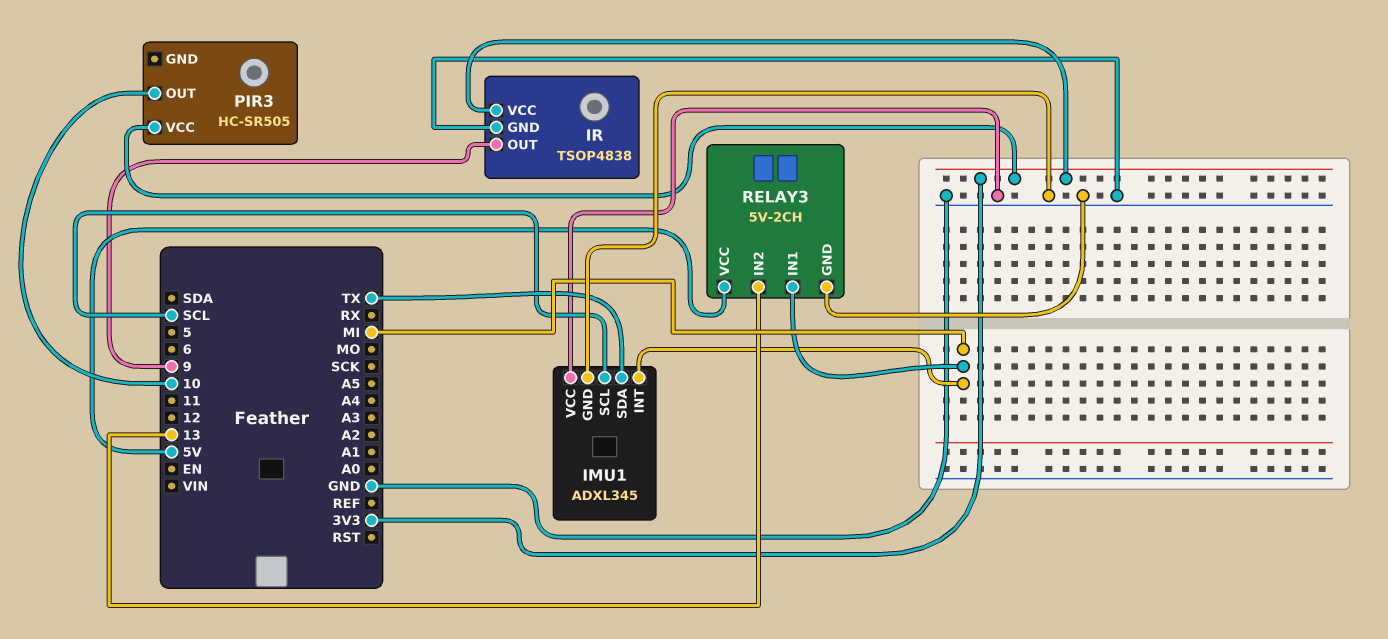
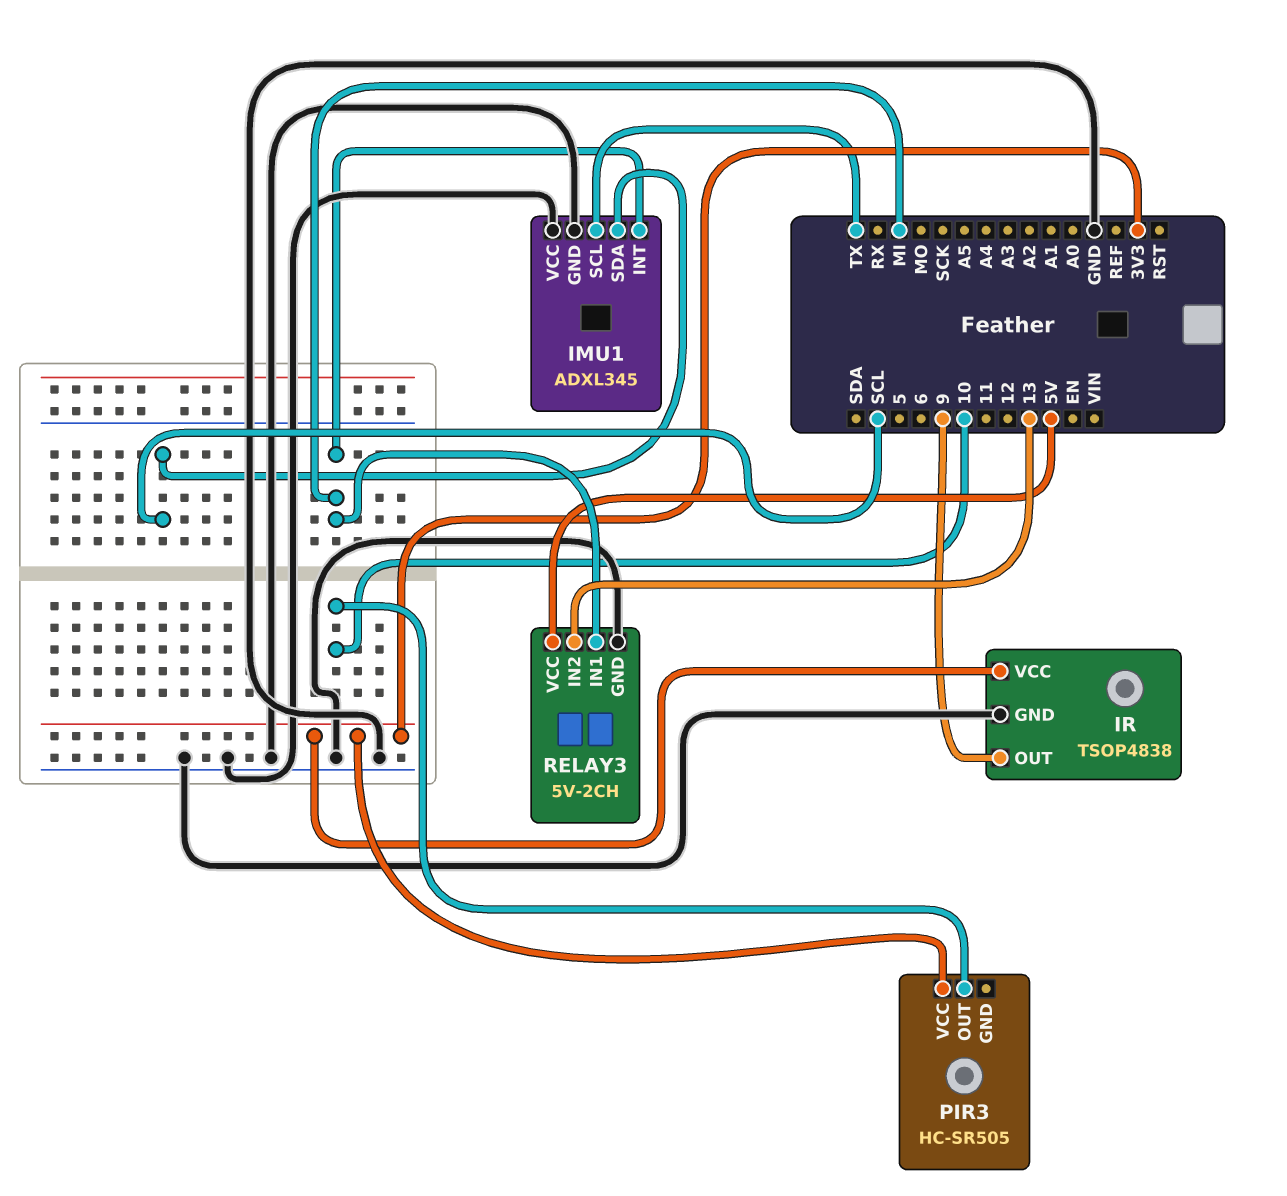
IMU1 pin SCL: SCL -> TX
IMU1 pin SDA: TX -> SCL

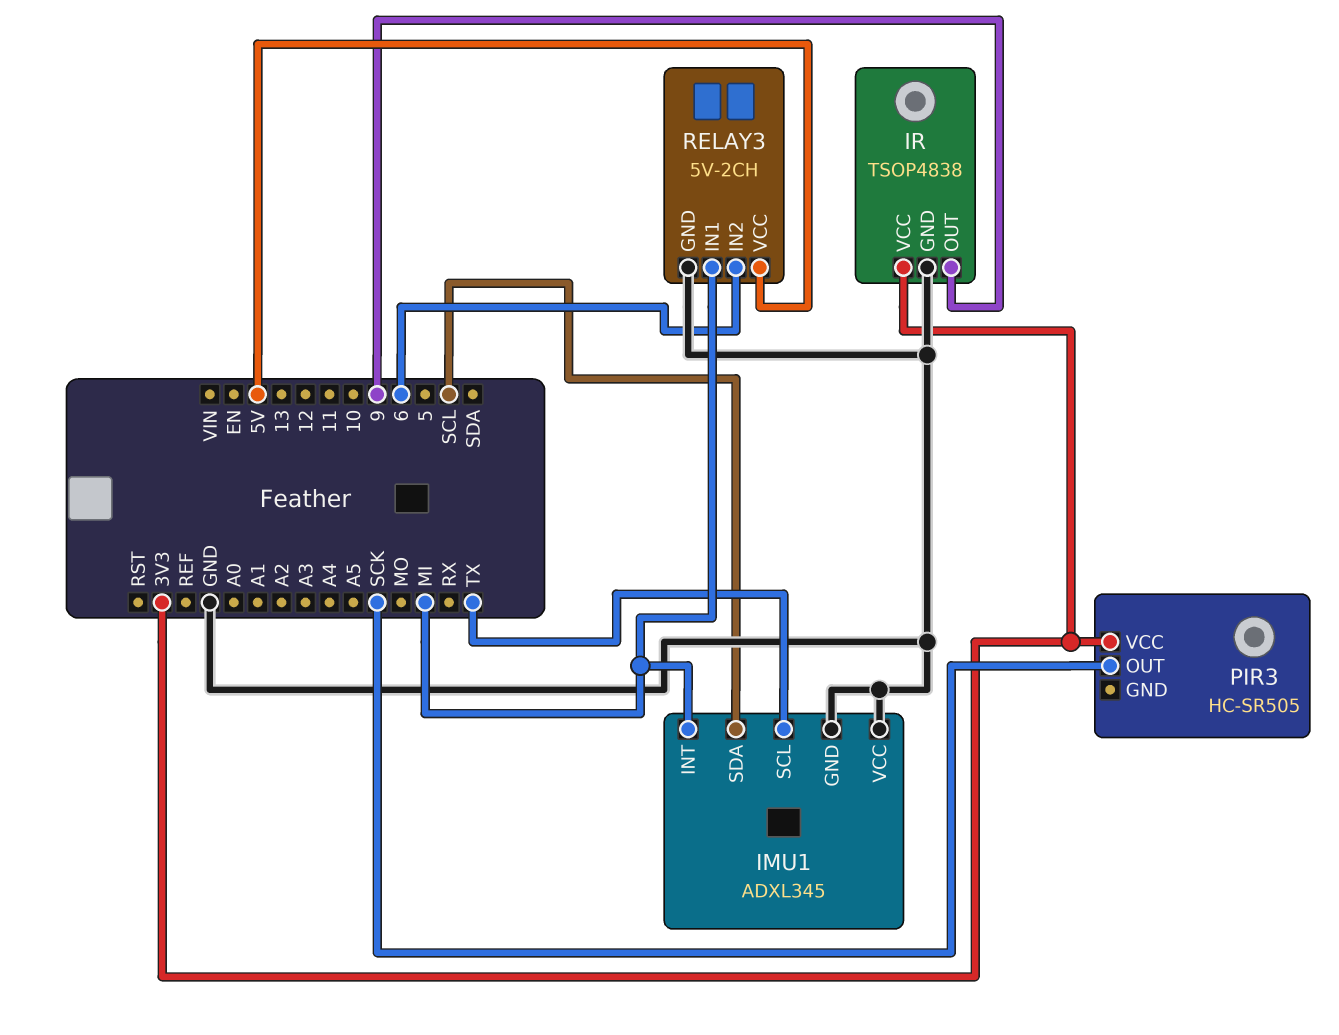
PIR3 pin OUT: 10 -> SCK
RELAY3 pin IN2: 13 -> 6

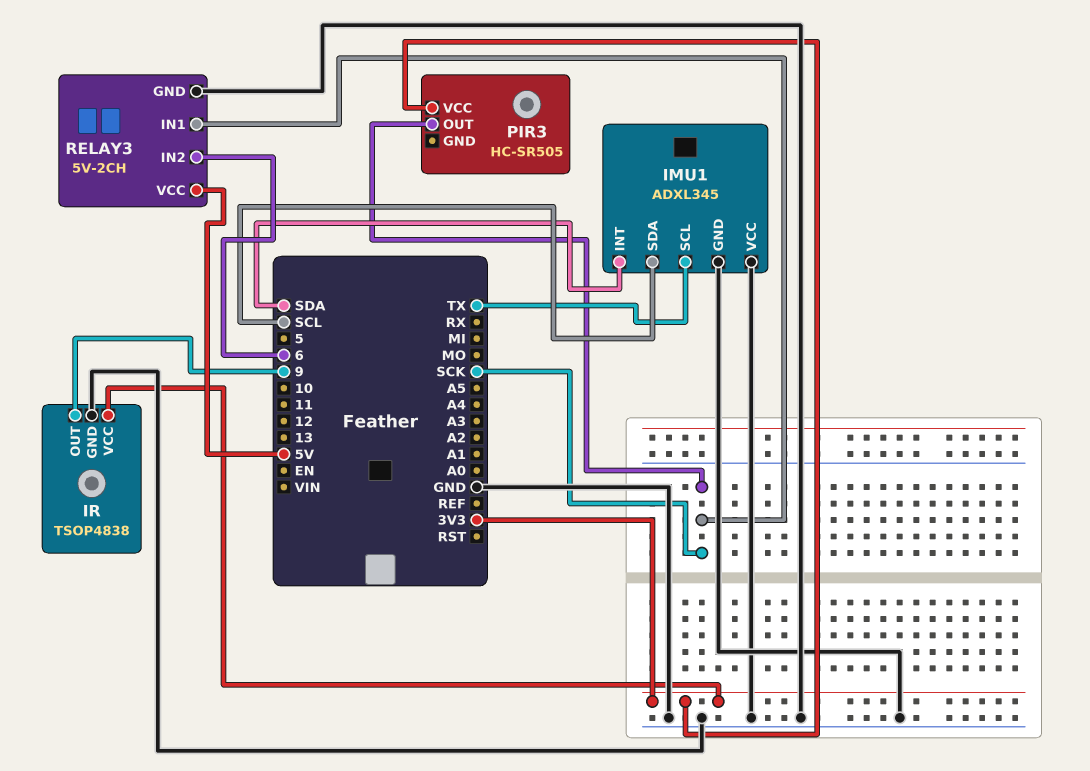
IMU1 pin INT: MI -> SDA
RELAY3 pin IN1: MI -> SCK

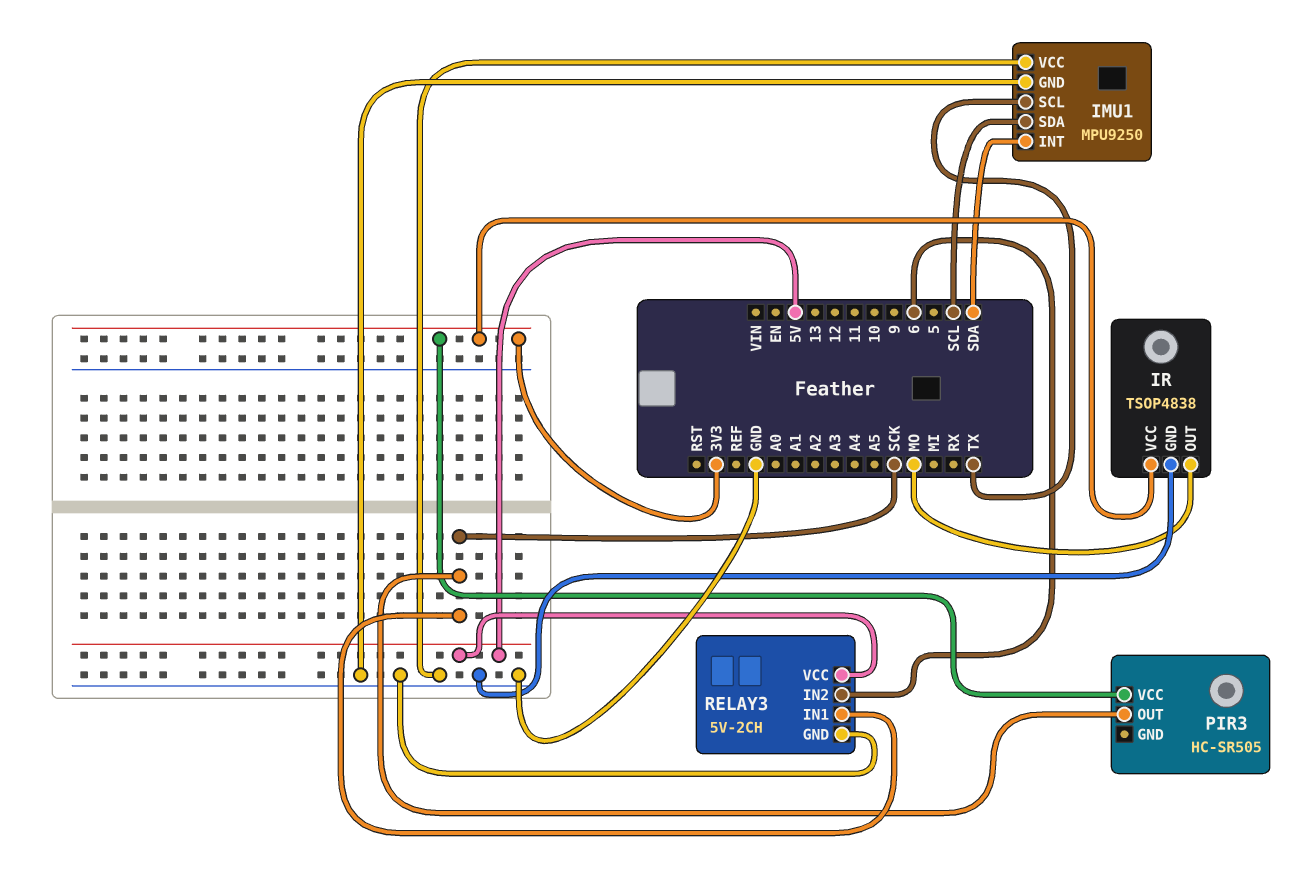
IMU1: ADXL345 -> MPU9250
IR pin OUT: 9 -> MO

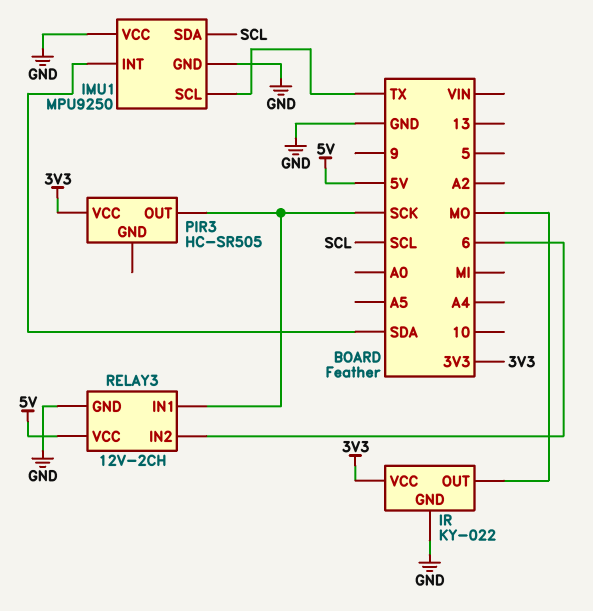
IR: TSOP4838 -> KY-022
RELAY3: 5V-2CH -> 12V-2CH

